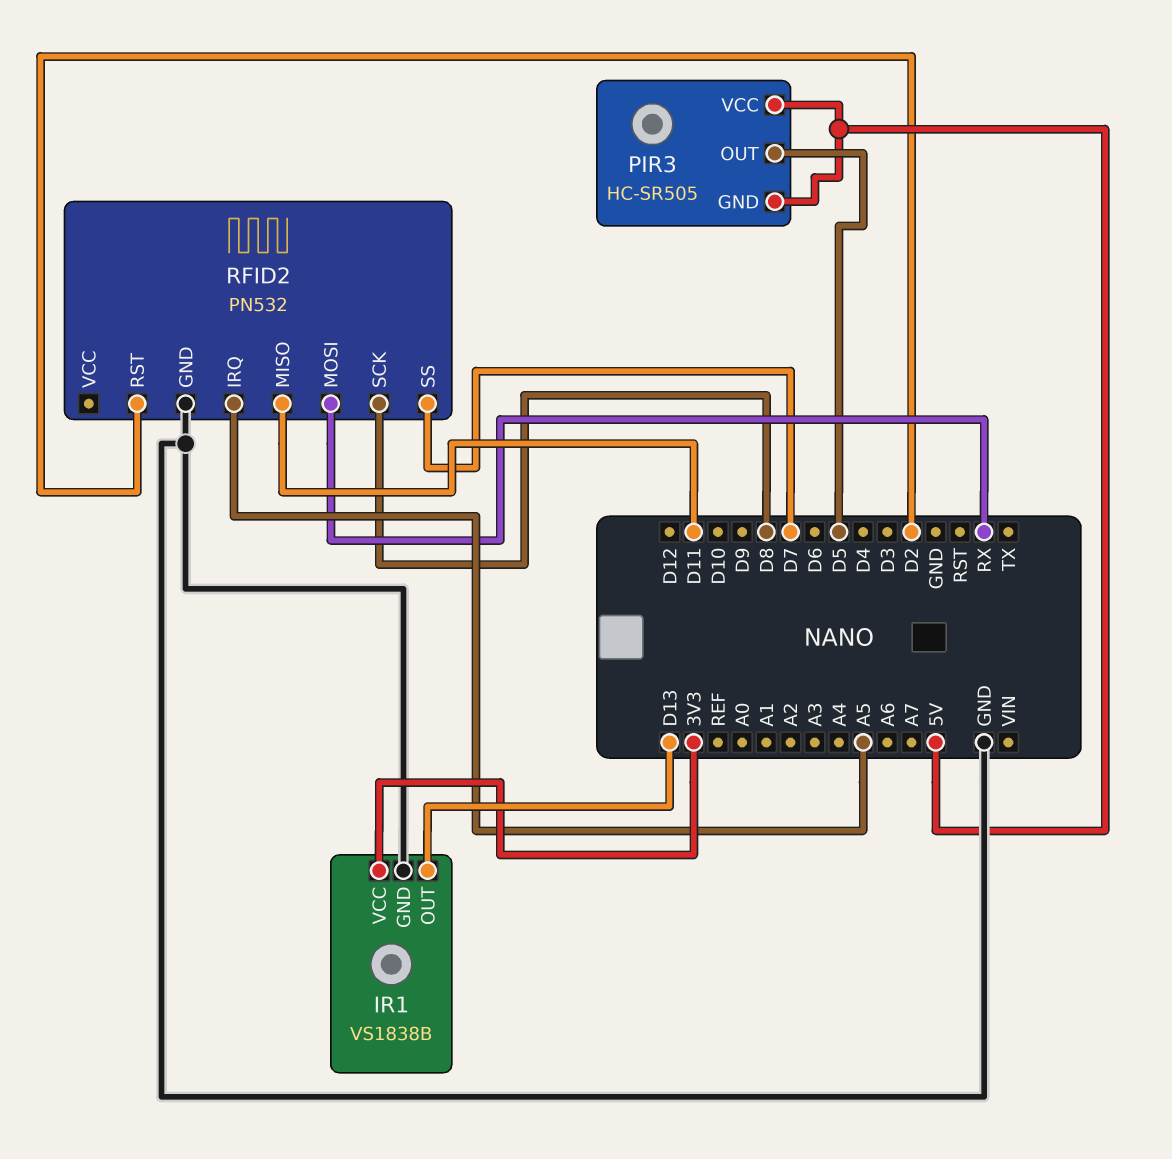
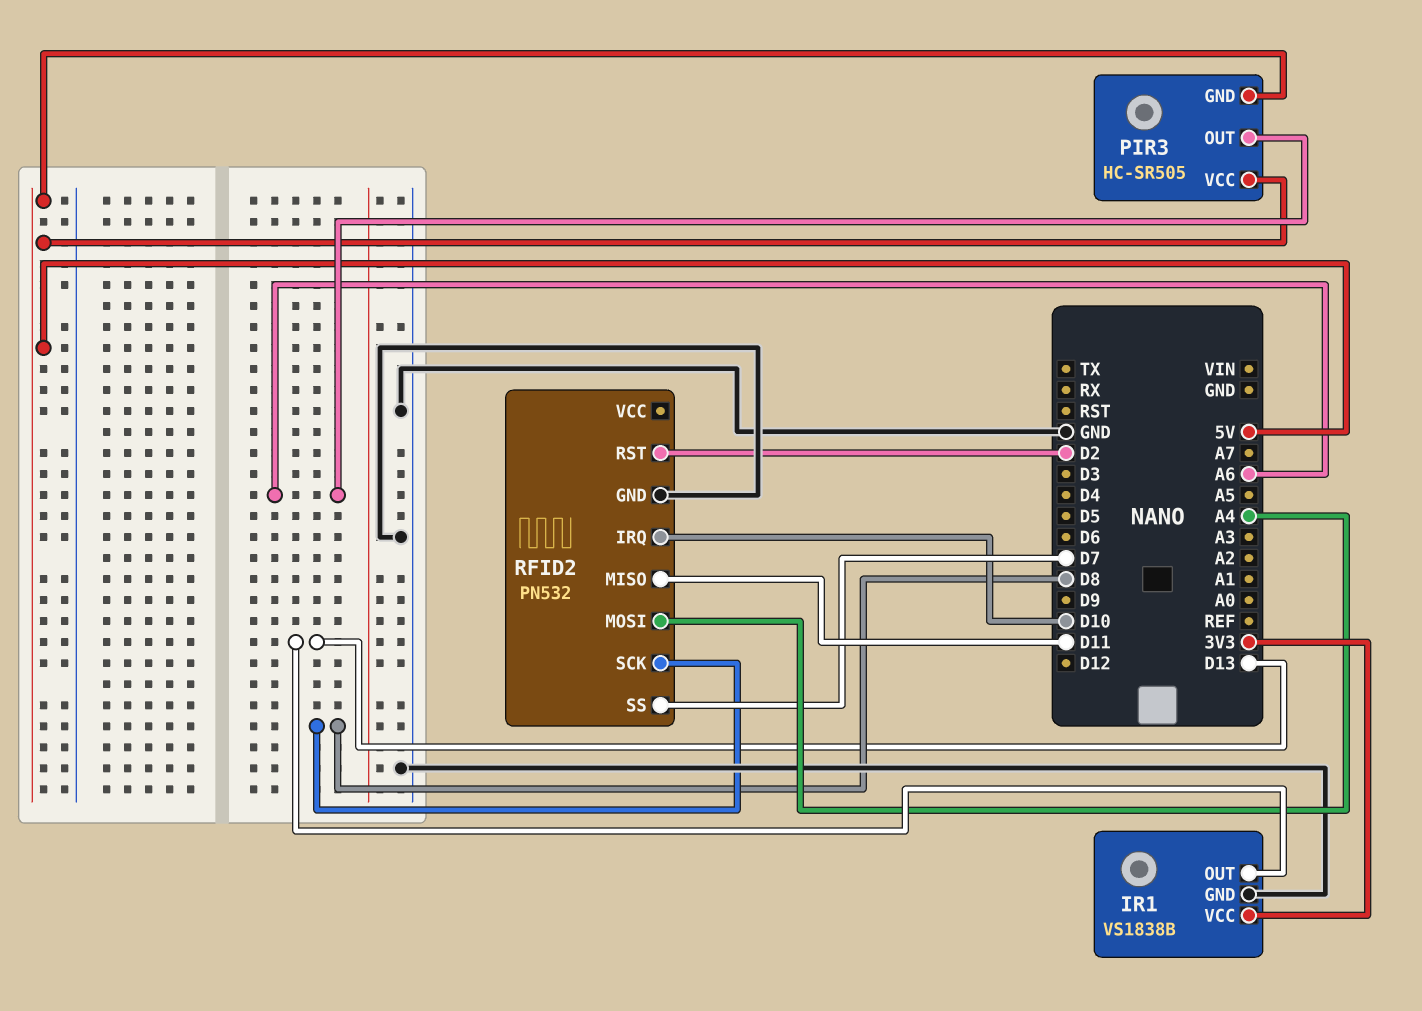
PIR3 pin OUT: D5 -> A6
RFID2 pin IRQ: A5 -> D10
RFID2 pin MOSI: RX -> A4

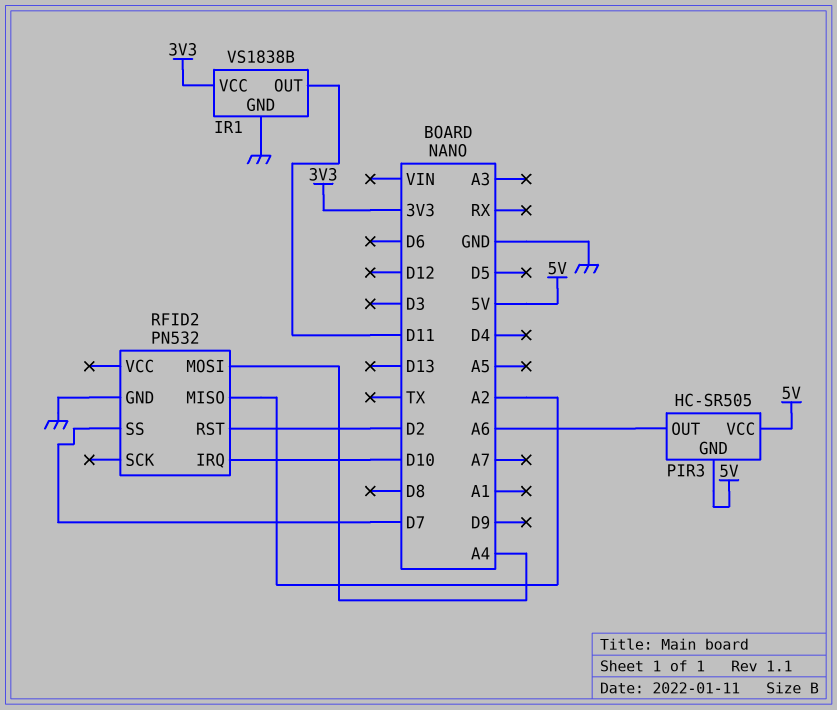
IR1 pin OUT: D13 -> D11
RFID2 pin MISO: D11 -> A2
RFID2 pin SCK: D8 -> none

